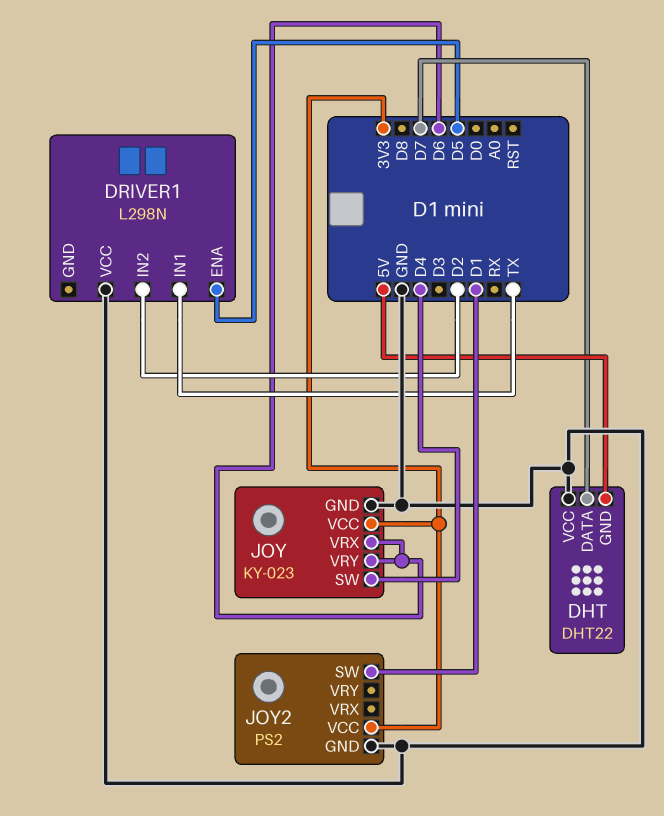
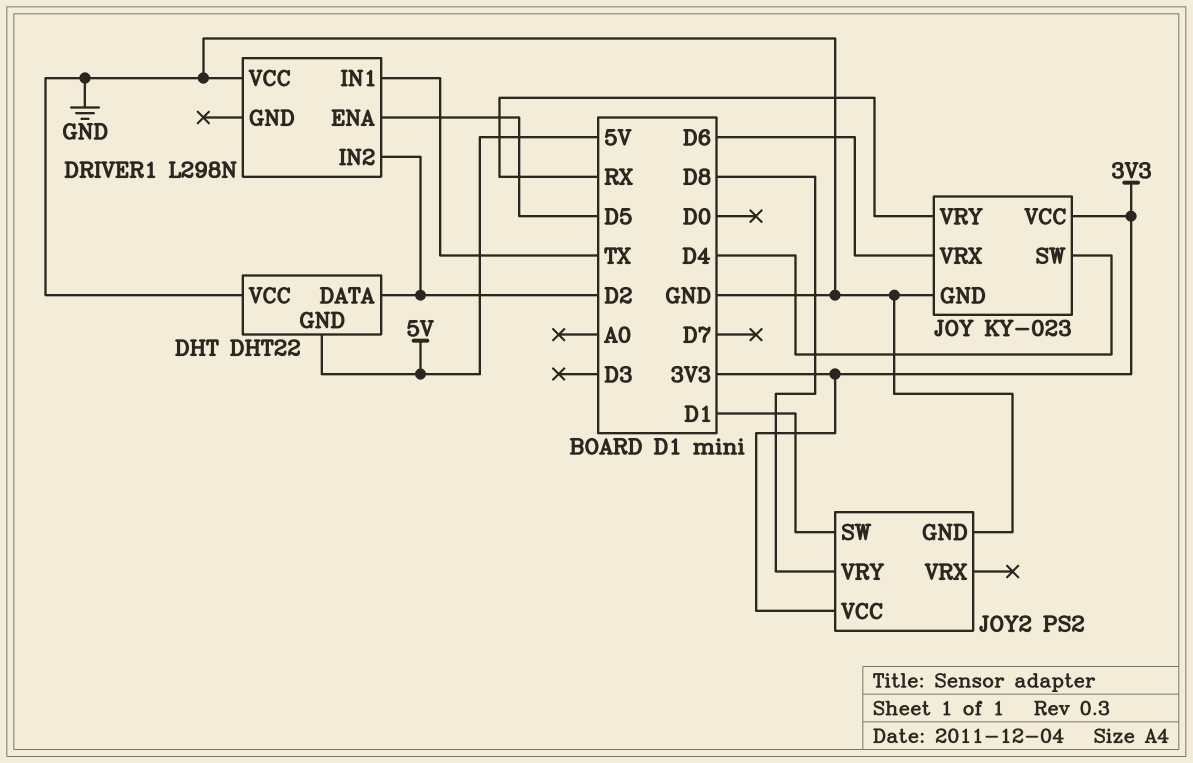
DHT pin DATA: D7 -> D2
JOY pin VRY: D6 -> RX
JOY2 pin VRY: none -> D8

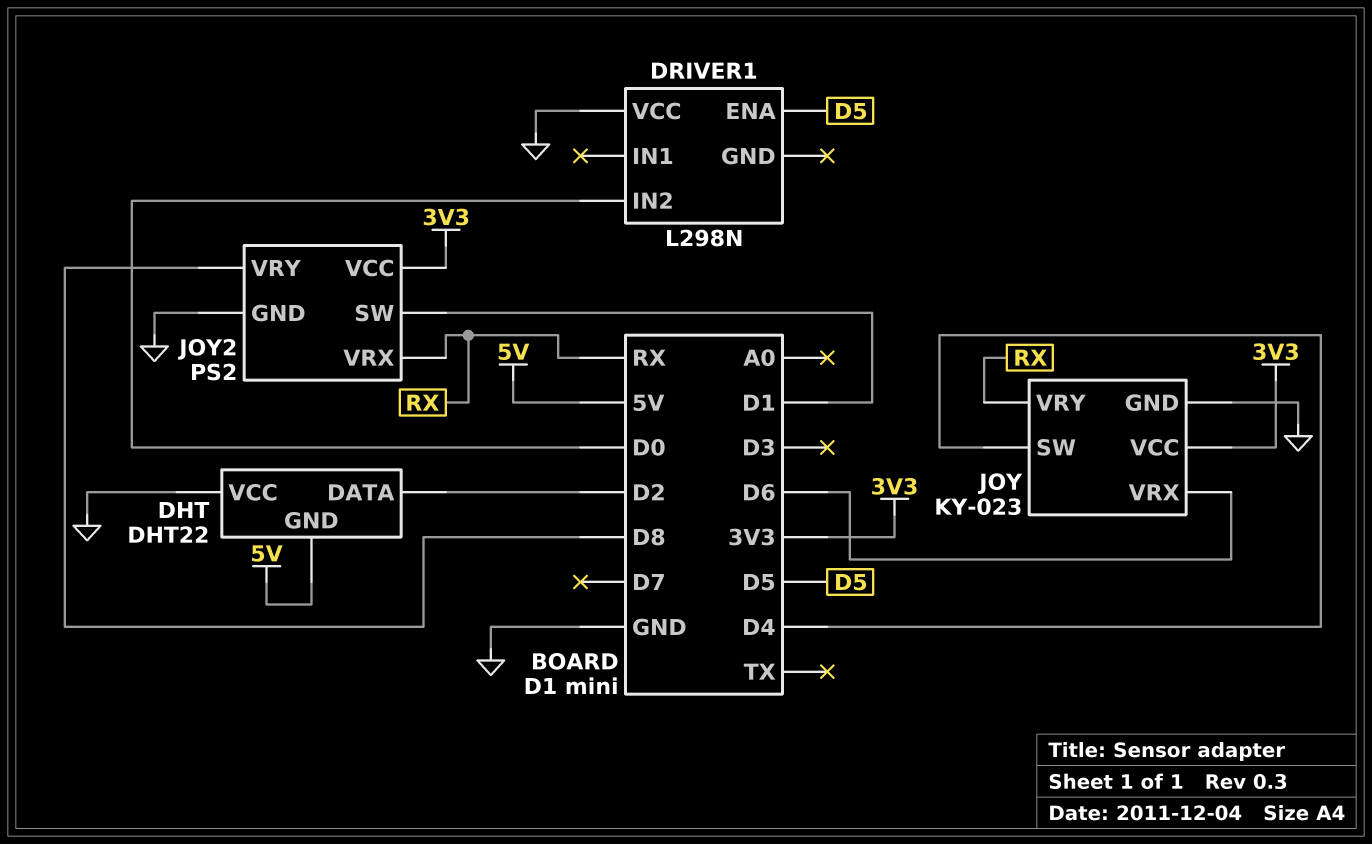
DRIVER1 pin IN1: TX -> none
DRIVER1 pin IN2: D2 -> D0
JOY2 pin VRX: none -> RX

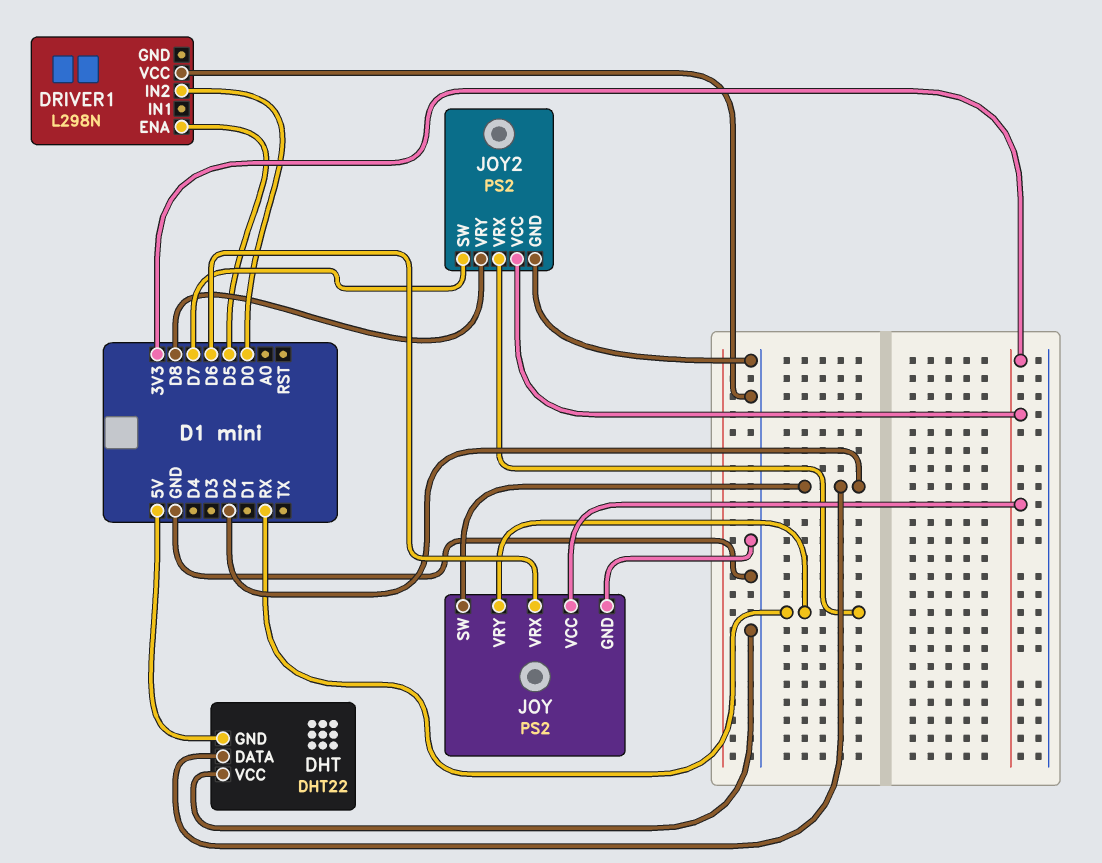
JOY: KY-023 -> PS2
JOY pin SW: D4 -> D2
JOY2 pin SW: D1 -> D7

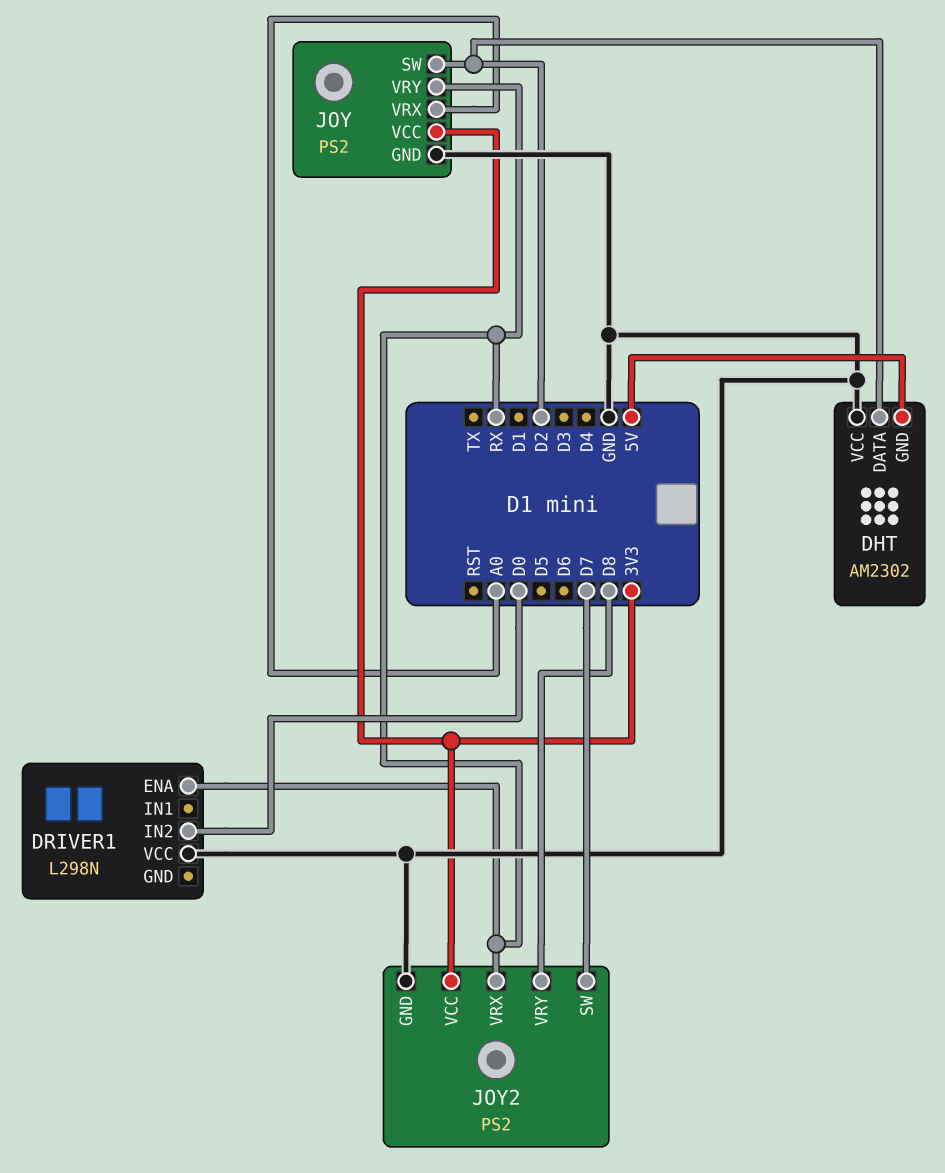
DHT: DHT22 -> AM2302
DRIVER1 pin ENA: D5 -> RX
JOY pin VRX: D6 -> A0

